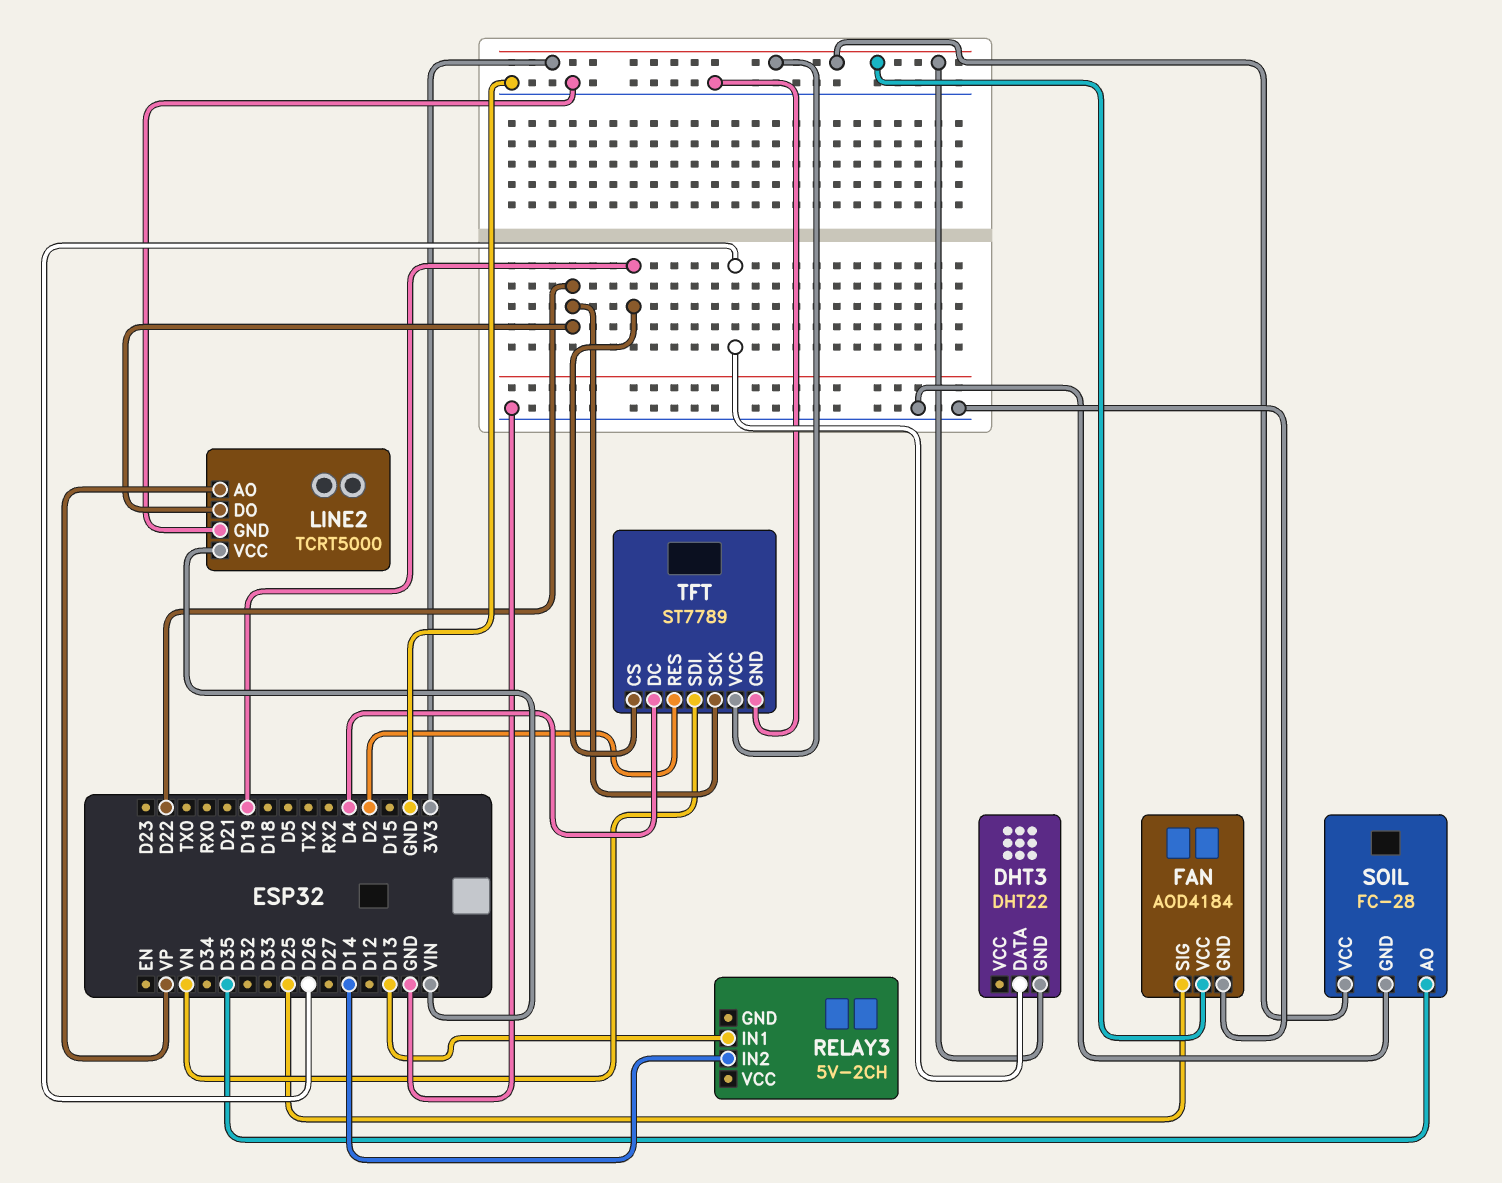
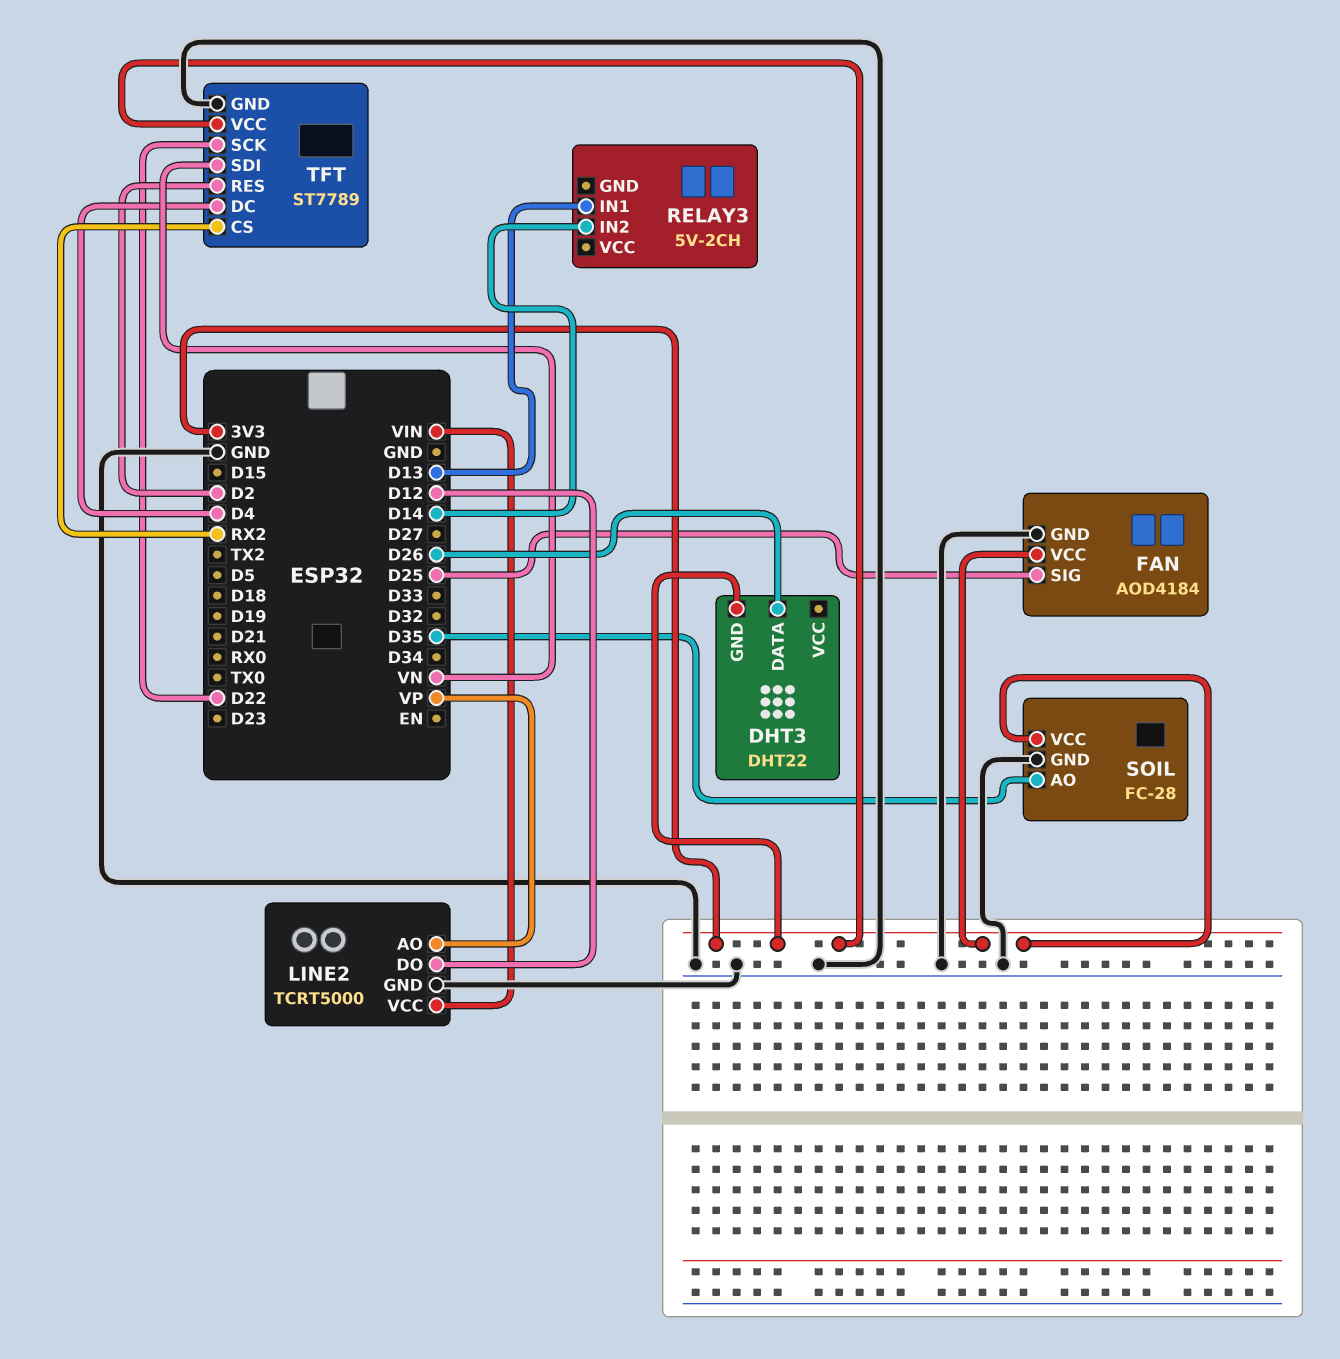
LINE2 pin DO: D22 -> D12
TFT pin CS: D19 -> RX2

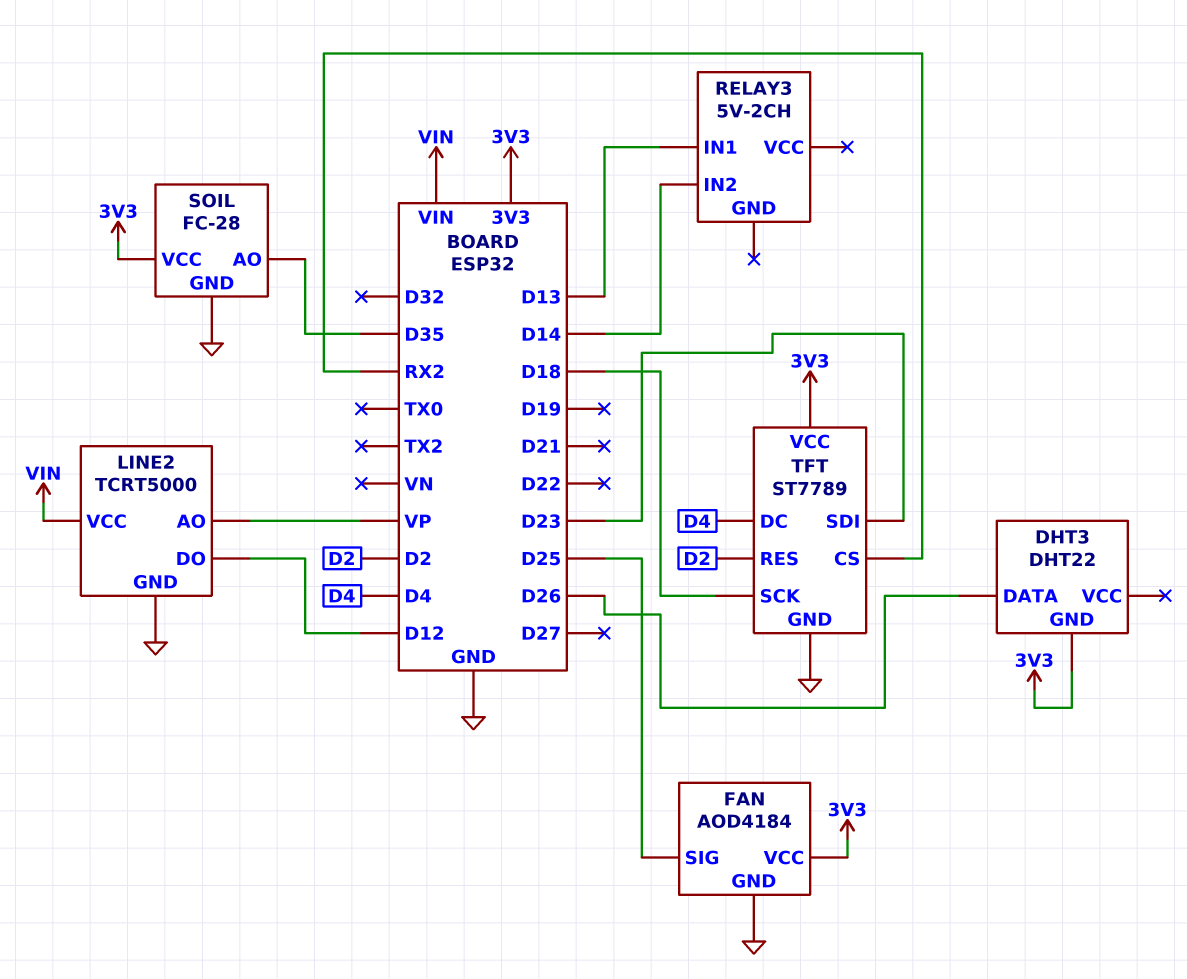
TFT pin SCK: D22 -> D18
TFT pin SDI: VN -> D23

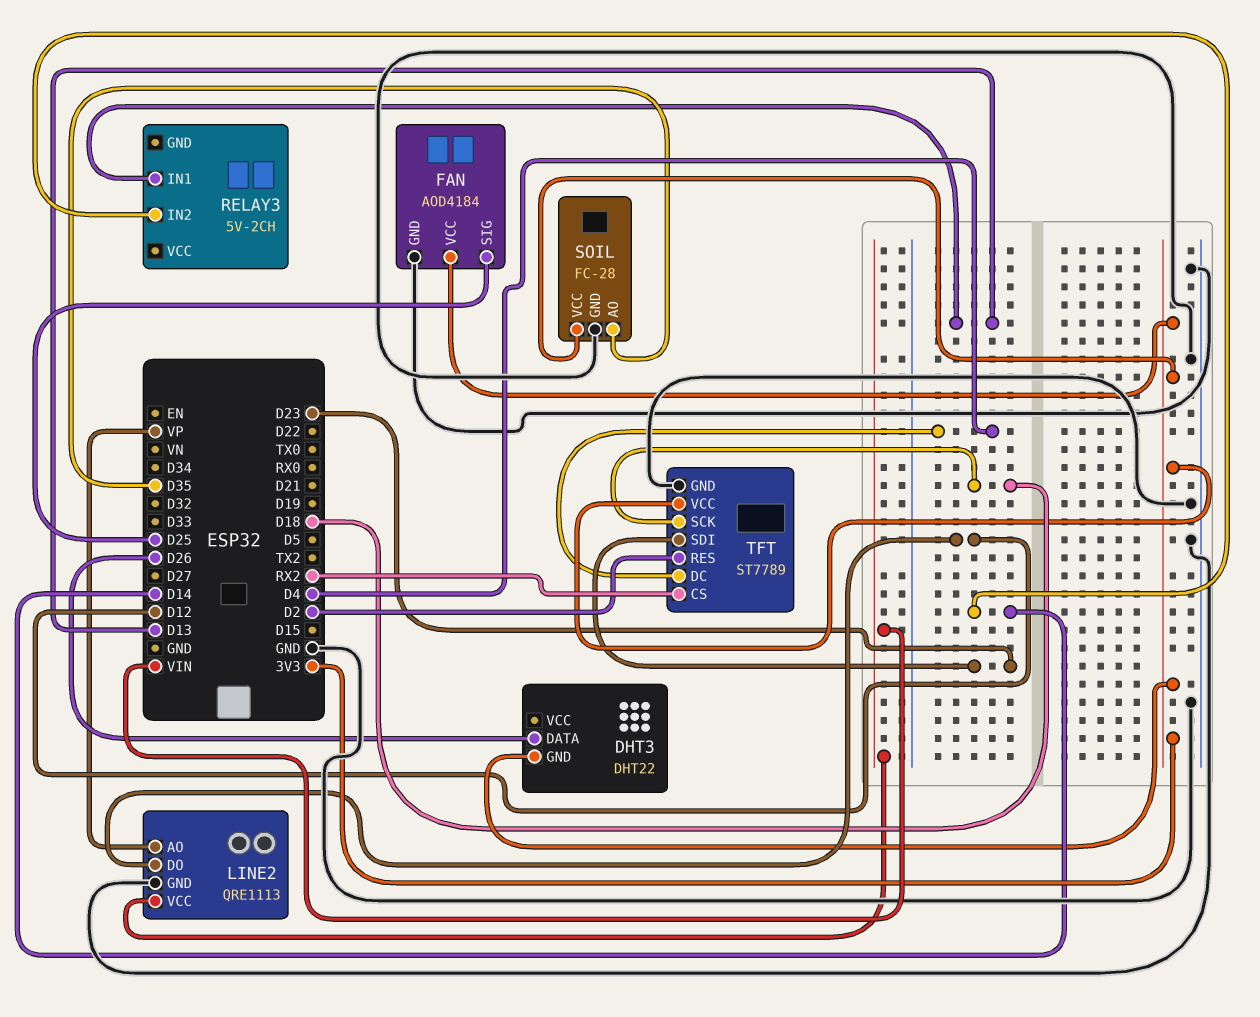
LINE2: TCRT5000 -> QRE1113

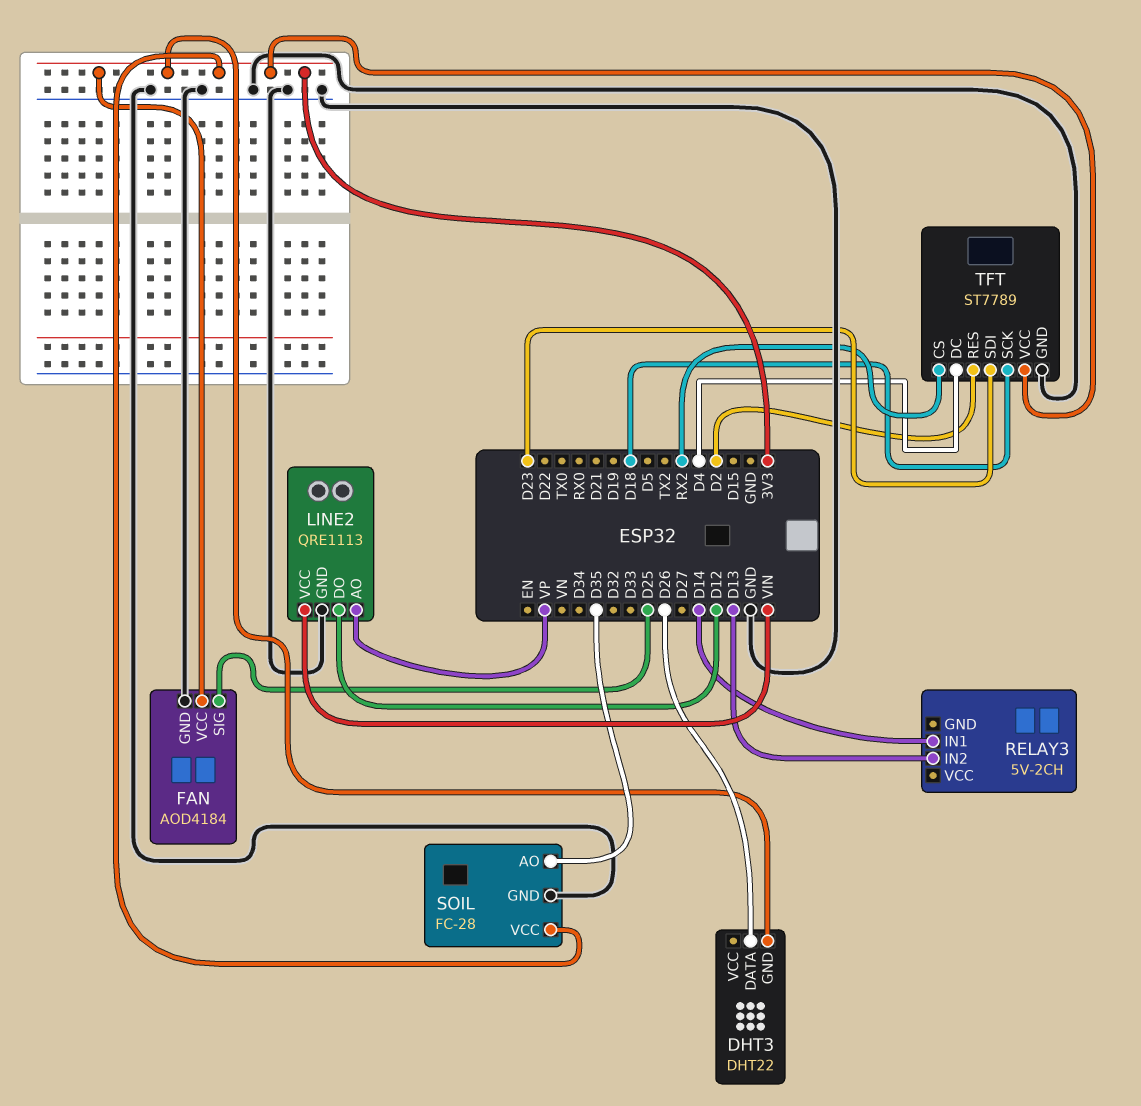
RELAY3 pin IN1: D13 -> D14
RELAY3 pin IN2: D14 -> D13

